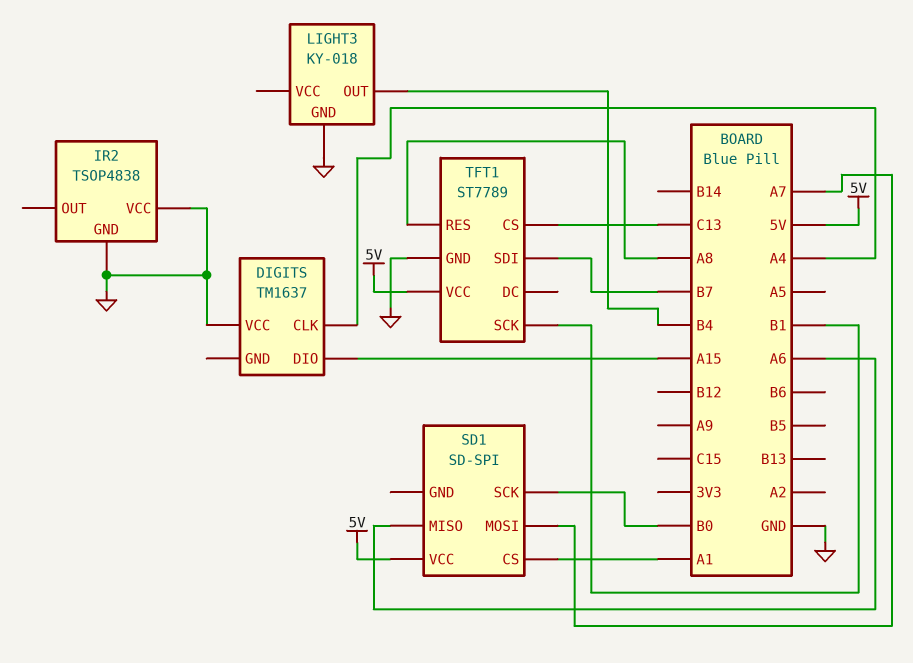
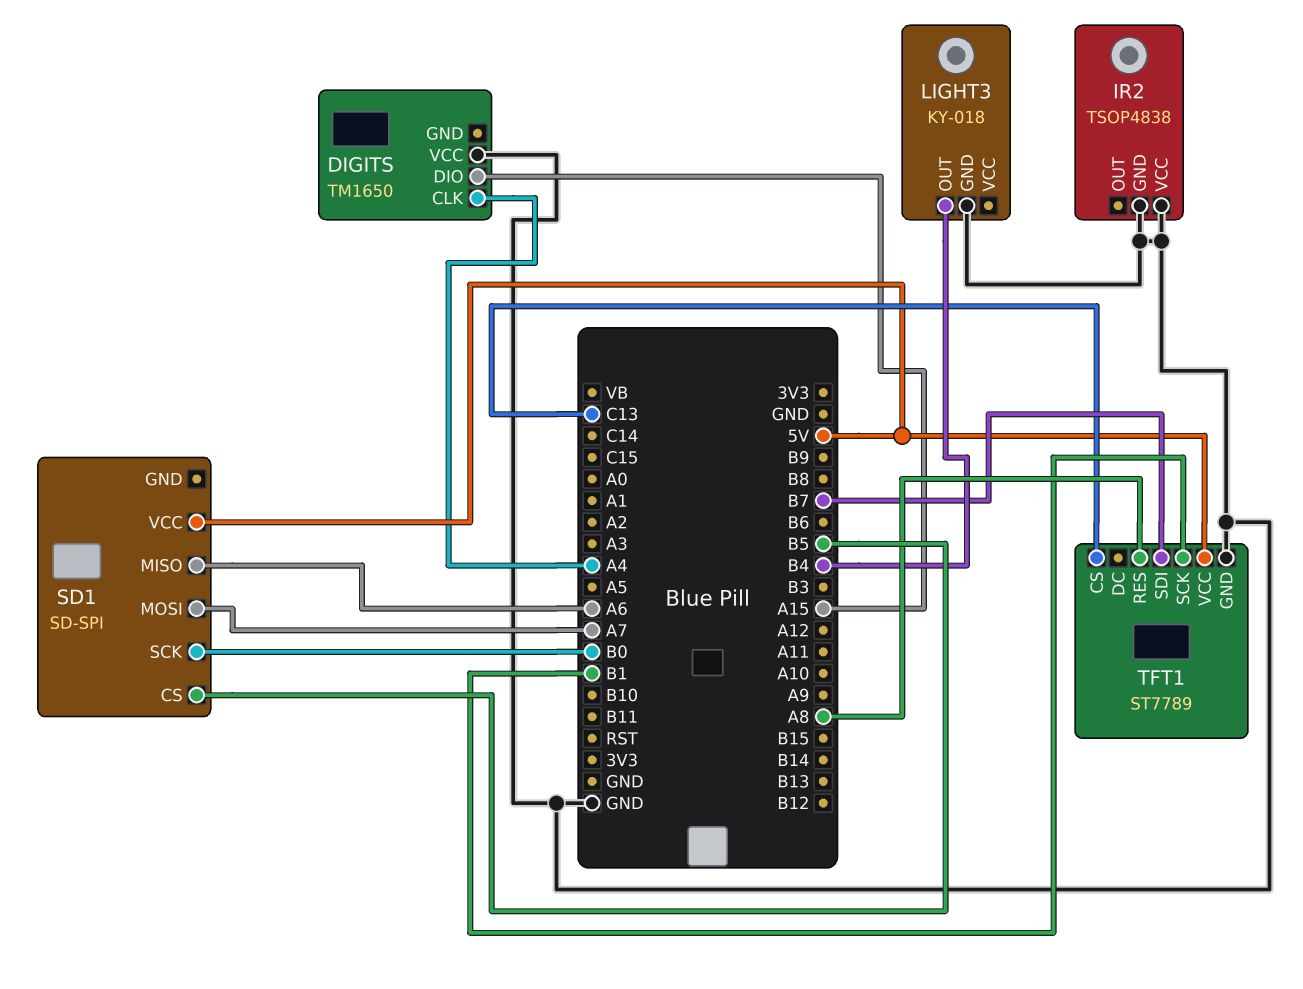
DIGITS: TM1637 -> TM1650
SD1 pin CS: A1 -> B5

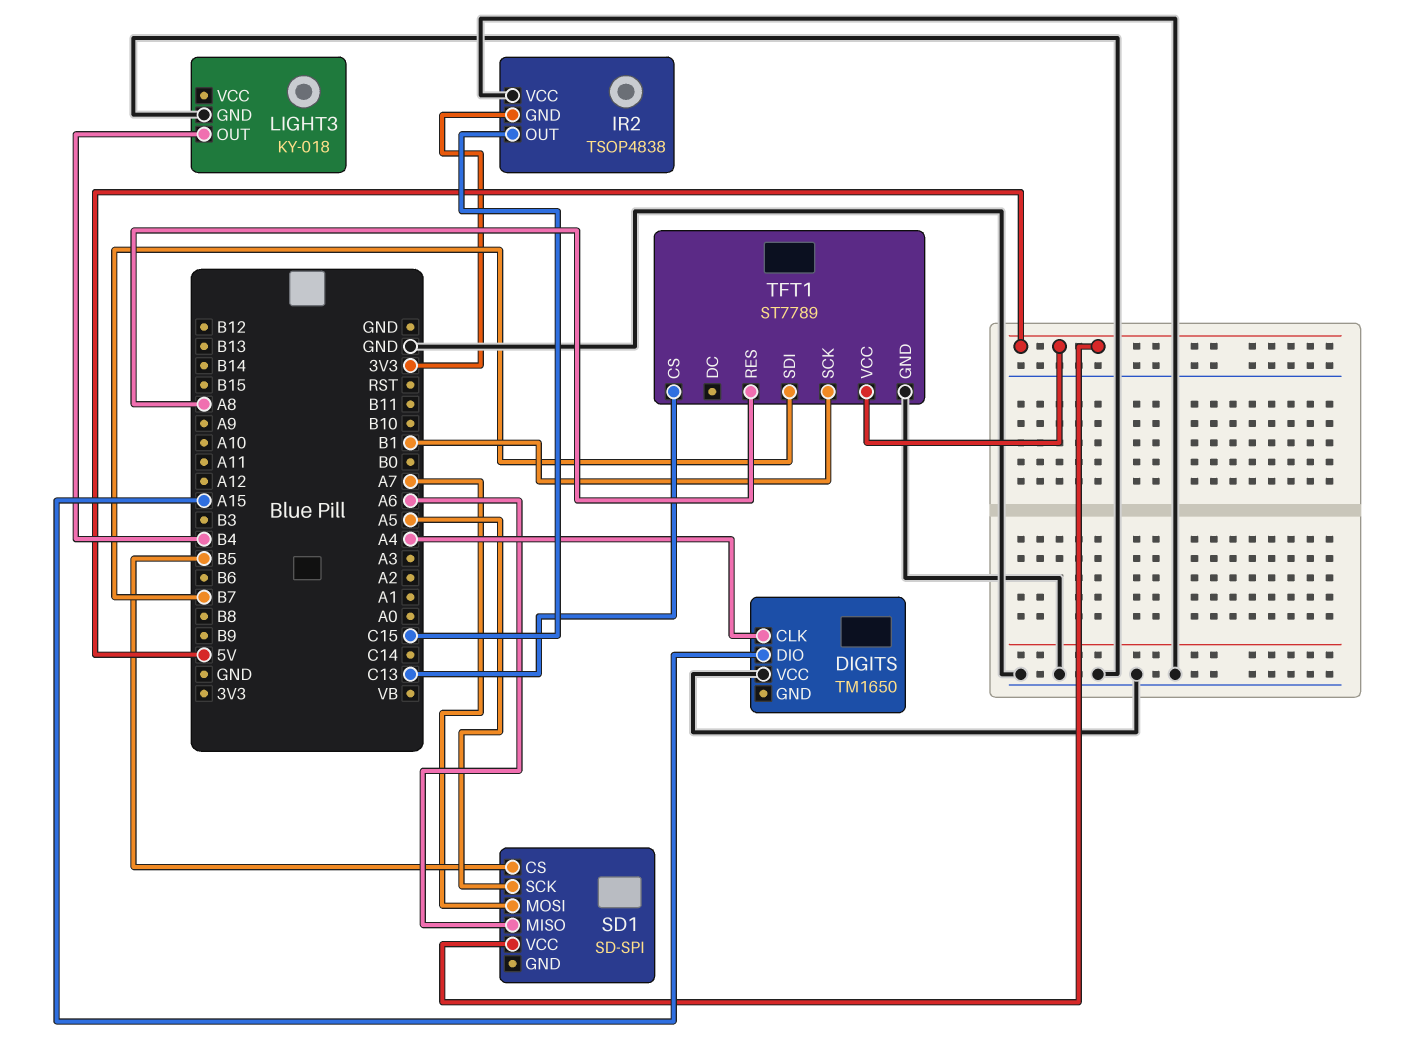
IR2 pin GND: GND -> 3V3
IR2 pin OUT: none -> C15
SD1 pin SCK: B0 -> A5

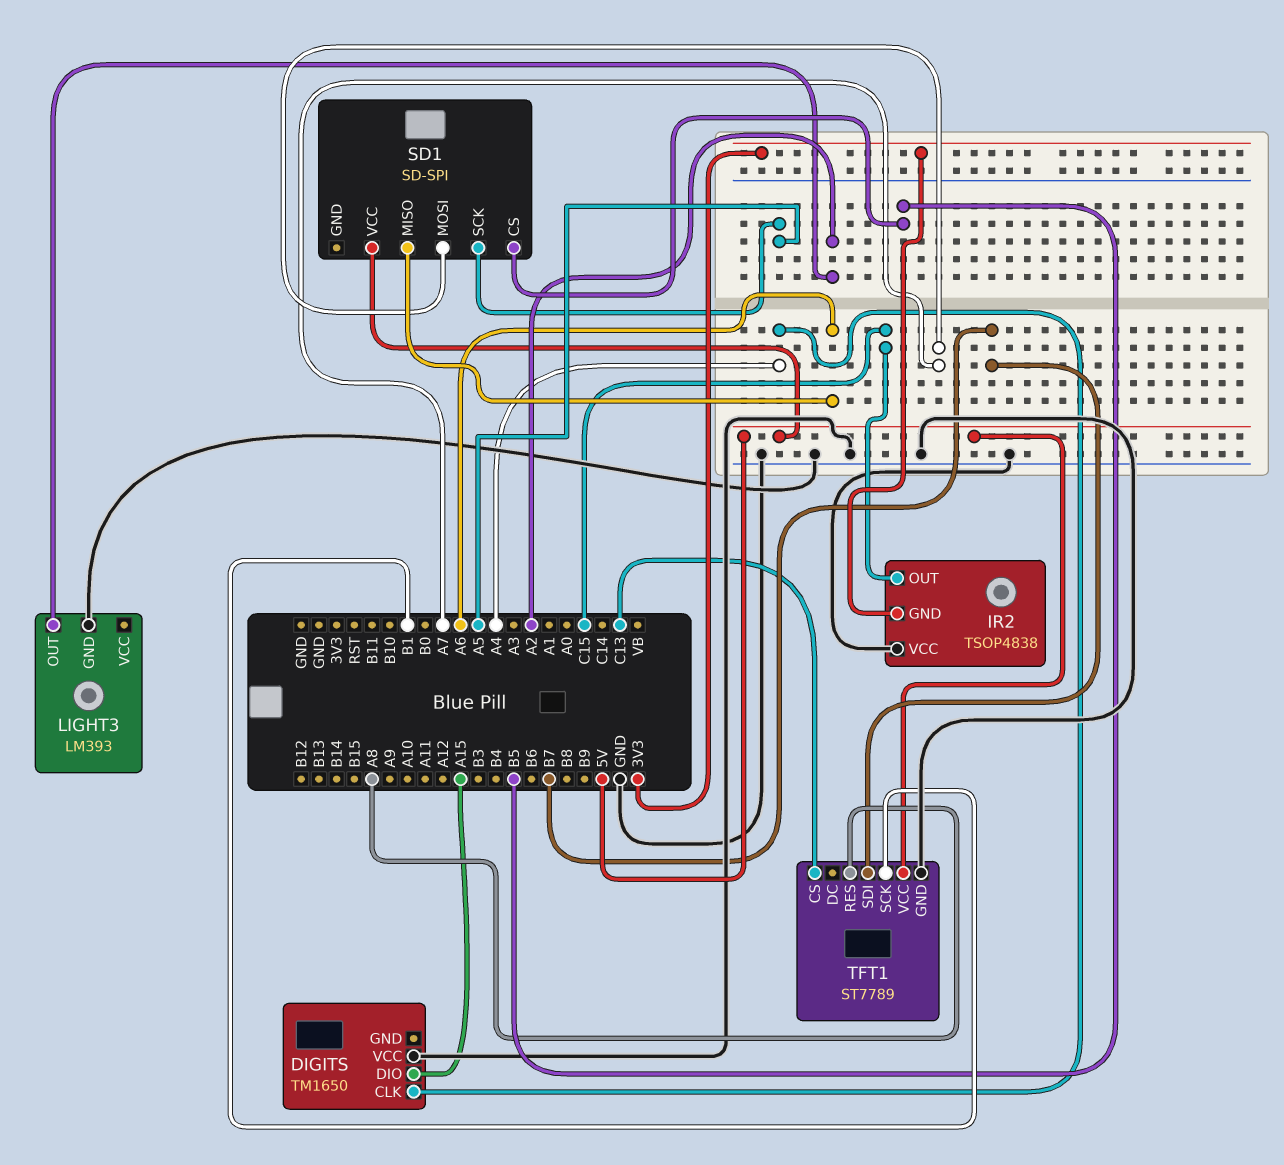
LIGHT3: KY-018 -> LM393
LIGHT3 pin OUT: B4 -> A2

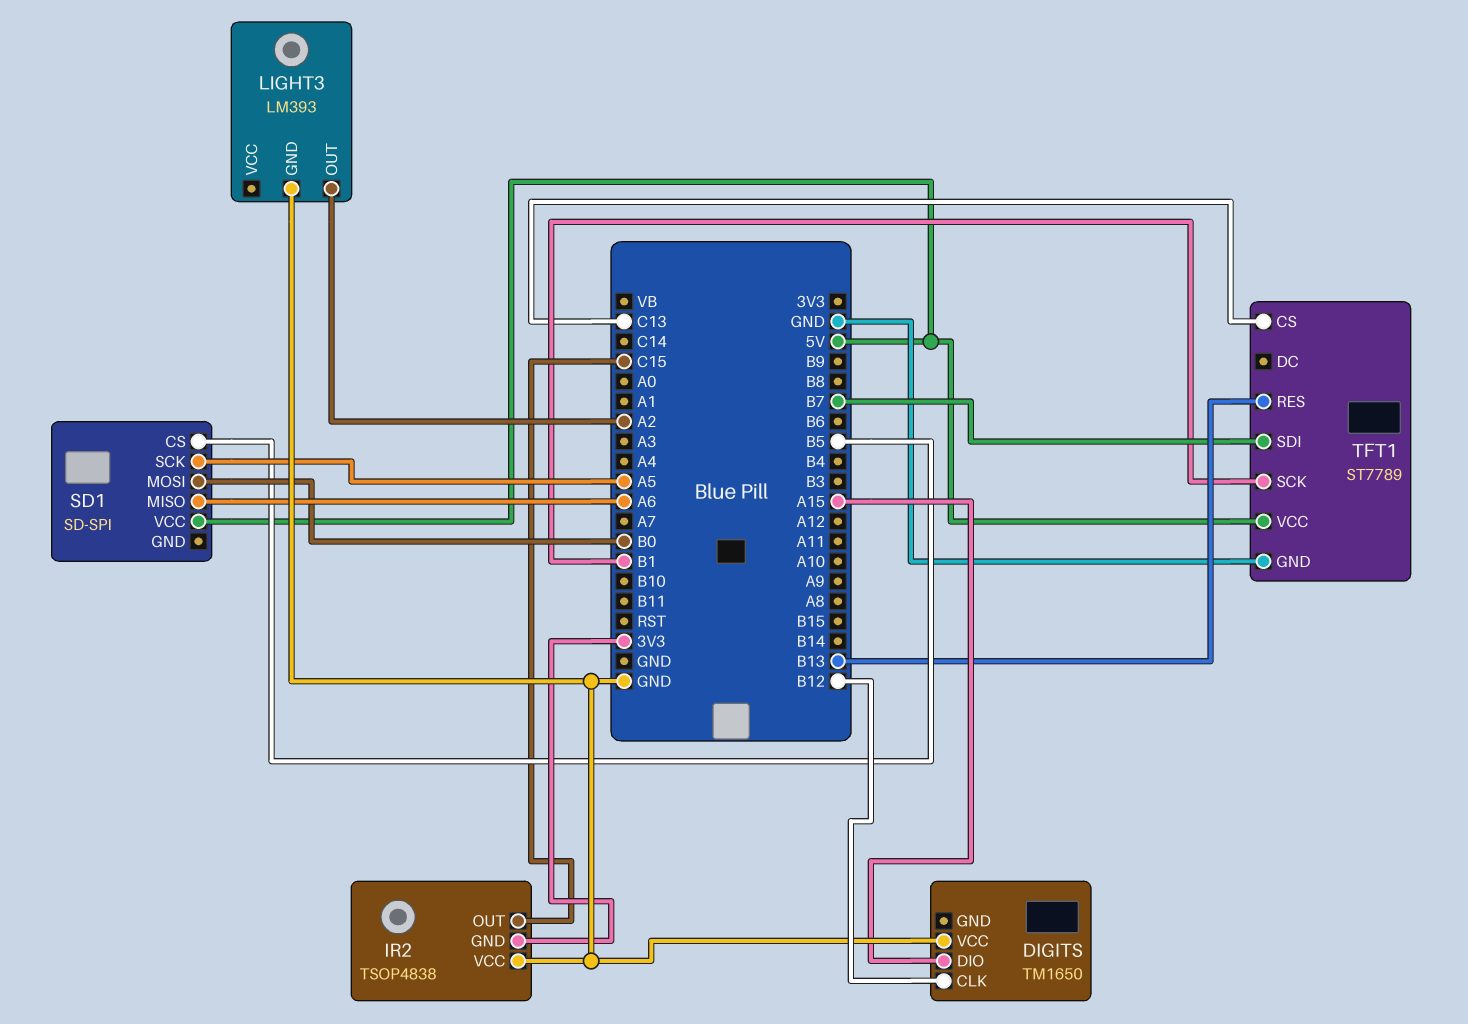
DIGITS pin CLK: A4 -> B12
SD1 pin MOSI: A7 -> B0
TFT1 pin RES: A8 -> B13

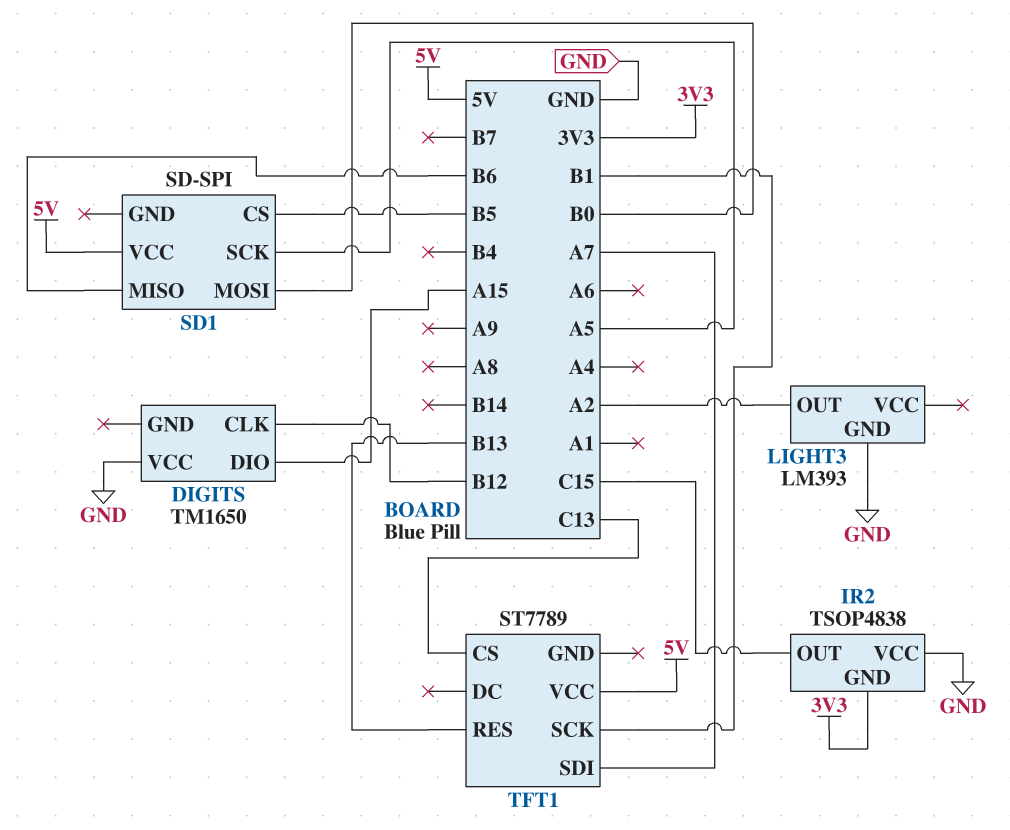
SD1 pin MISO: A6 -> B6
TFT1 pin GND: GND -> none
TFT1 pin SDI: B7 -> A7

